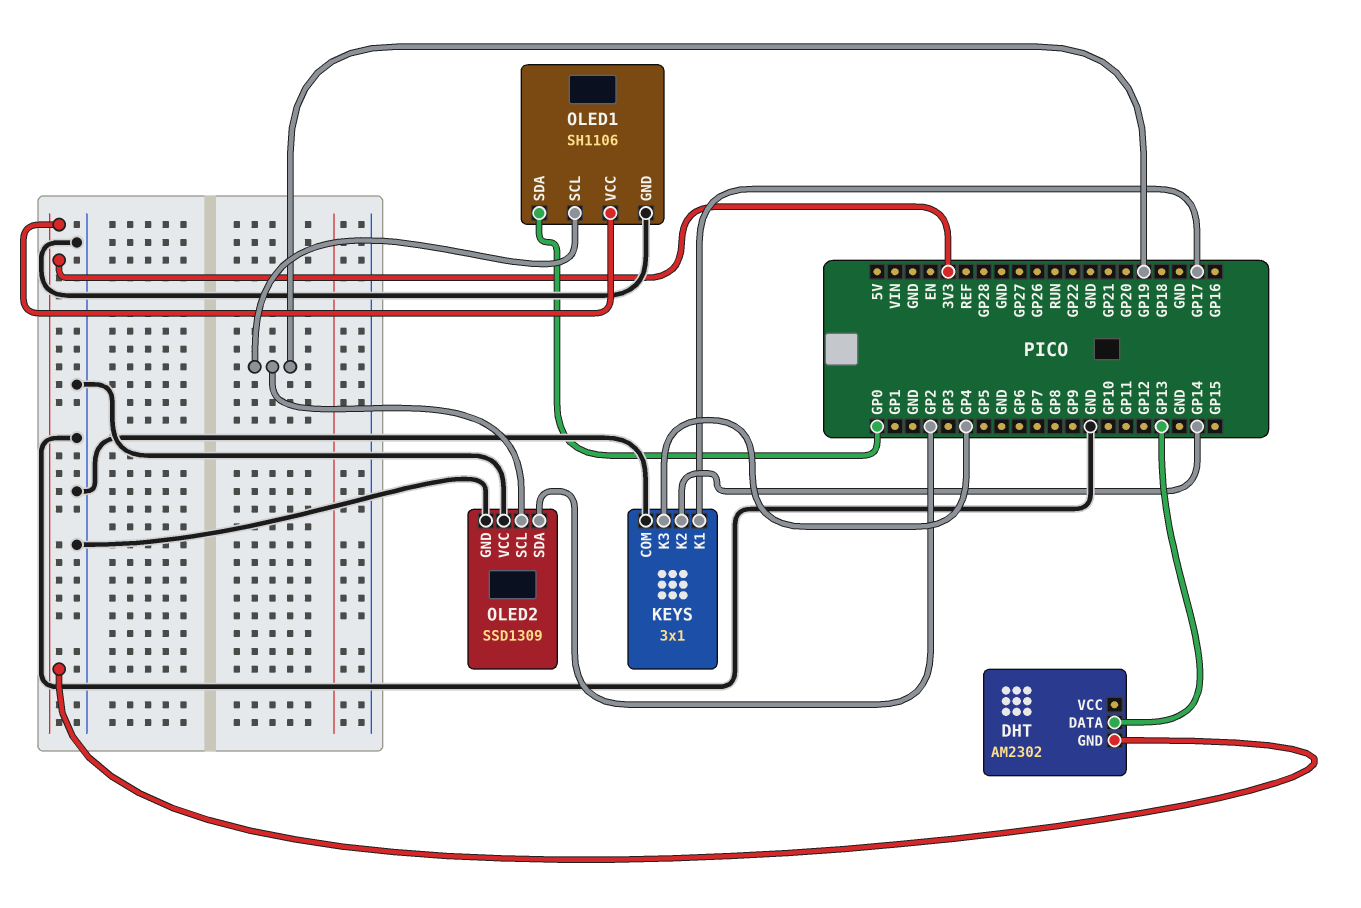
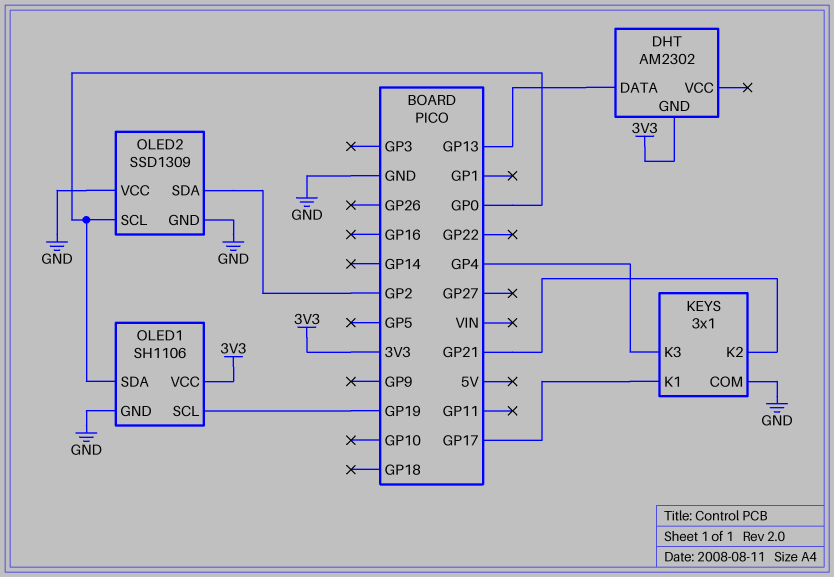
KEYS pin K2: GP14 -> GP21
OLED2 pin SCL: GP19 -> GP0

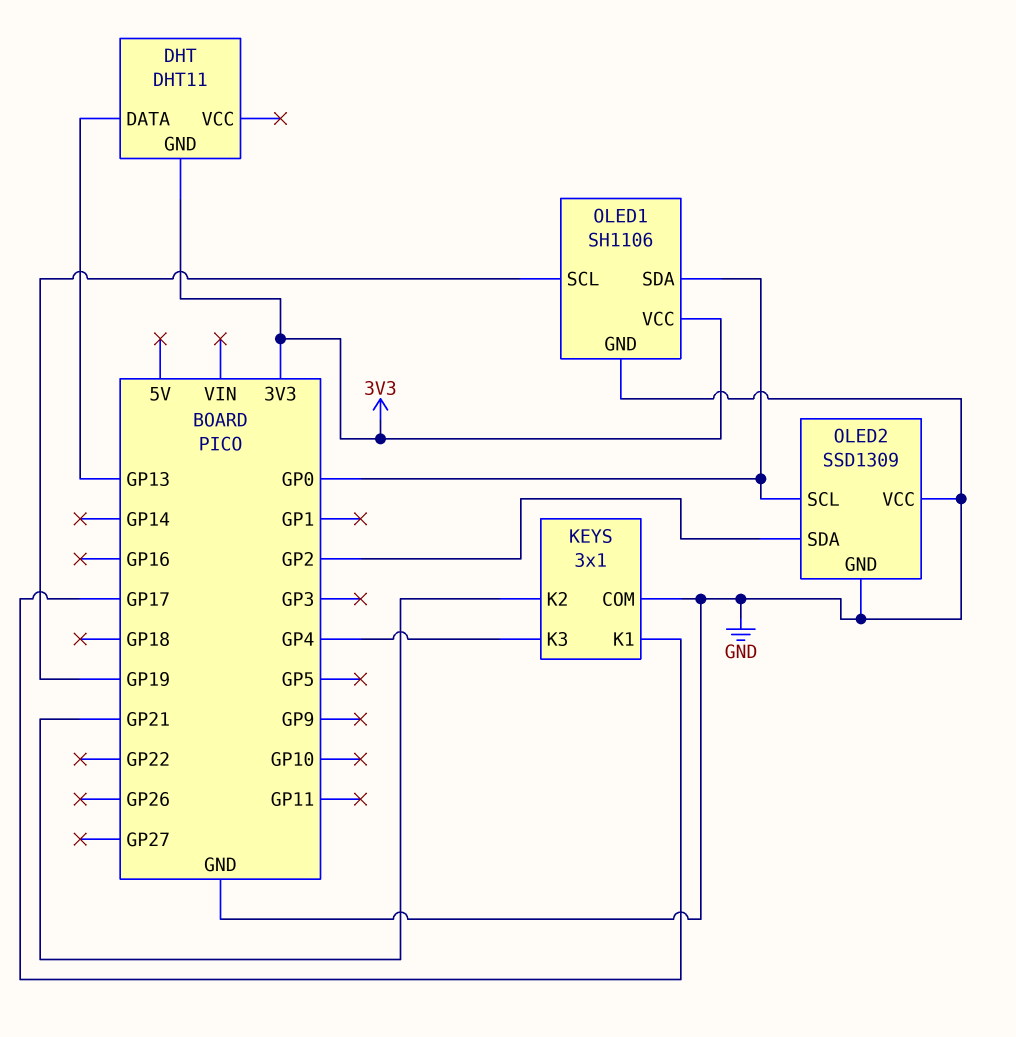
DHT: AM2302 -> DHT11

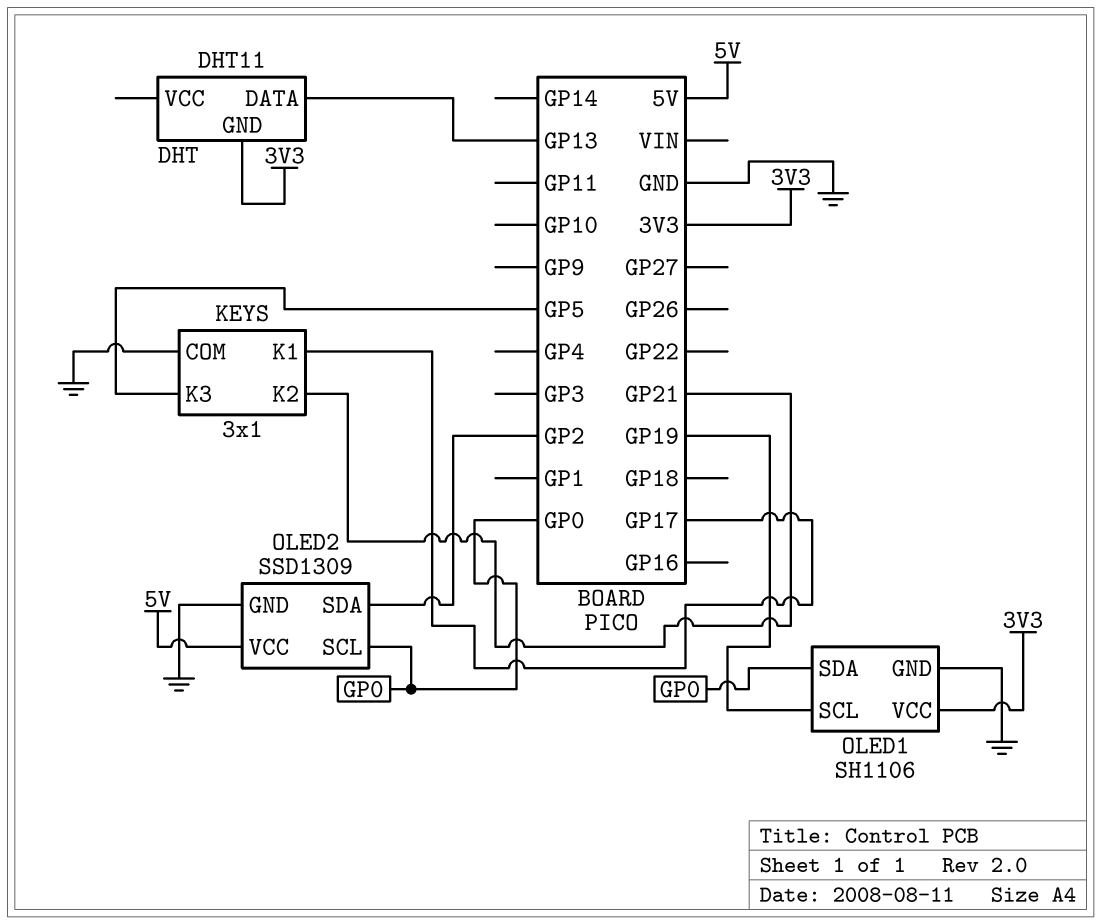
KEYS pin K3: GP4 -> GP5
OLED2 pin VCC: GND -> 5V

